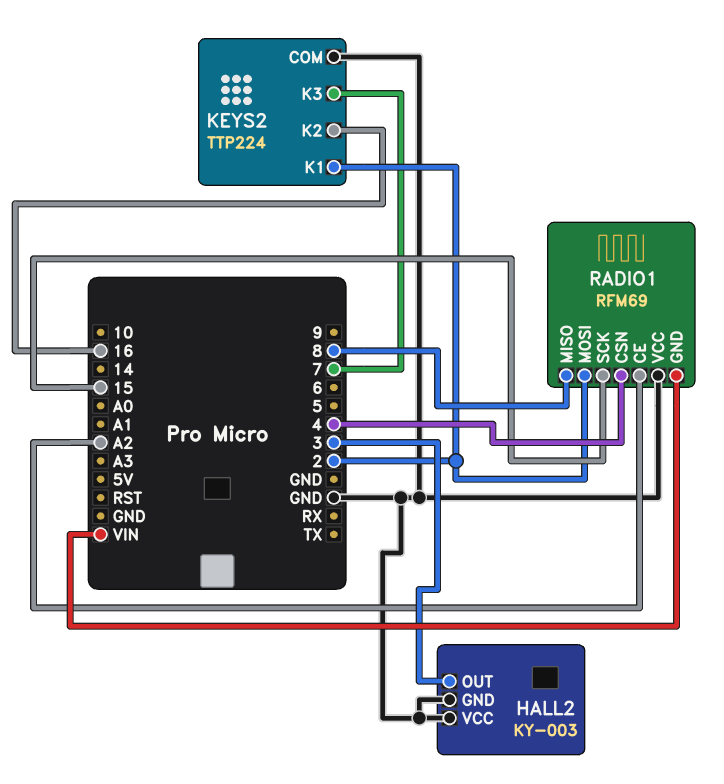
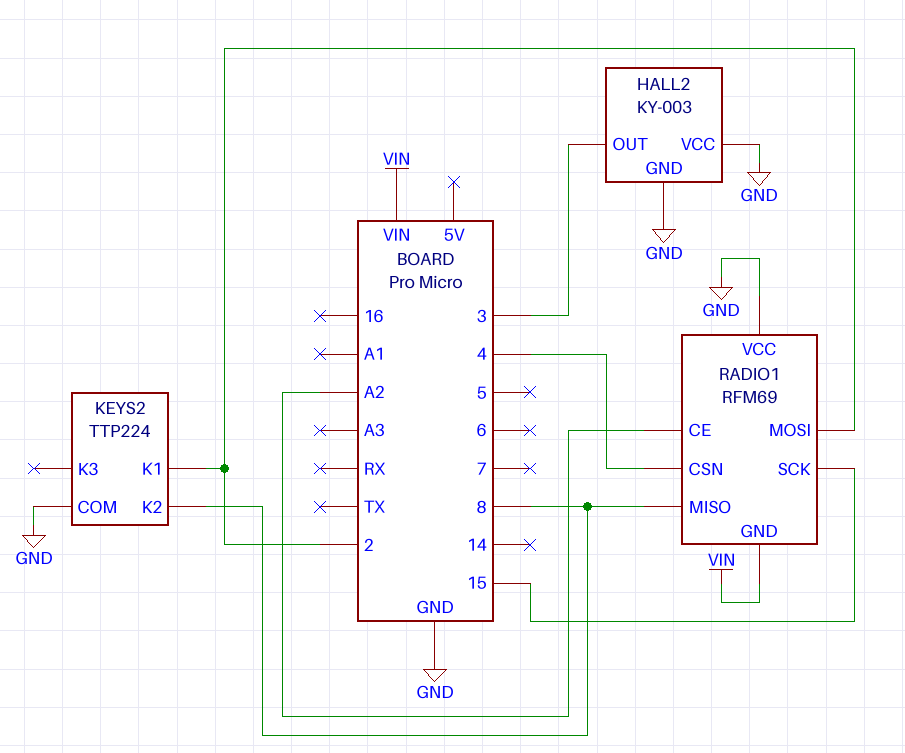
KEYS2 pin K2: 16 -> 8
KEYS2 pin K3: 7 -> none

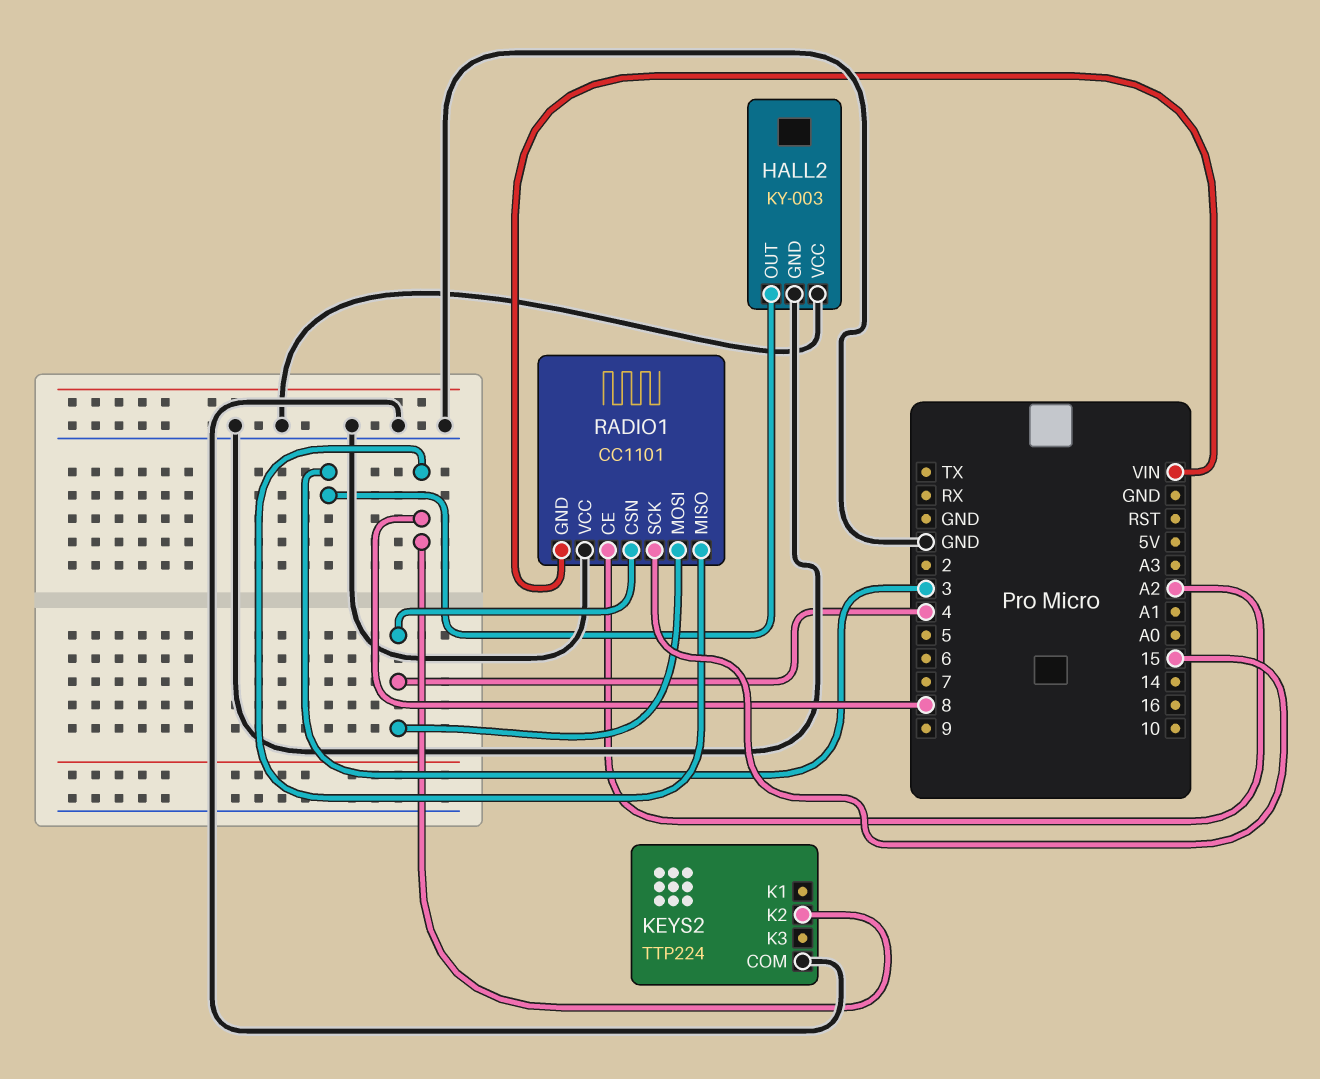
KEYS2 pin K1: 2 -> none
RADIO1: RFM69 -> CC1101
RADIO1 pin MOSI: 2 -> 4

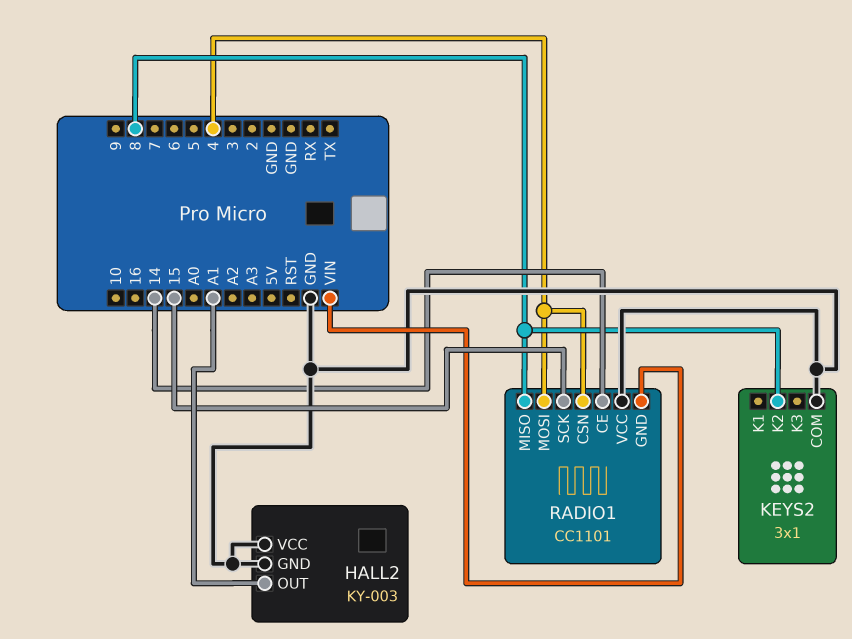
HALL2 pin OUT: 3 -> A1
KEYS2: TTP224 -> 3x1
RADIO1 pin CE: A2 -> 14

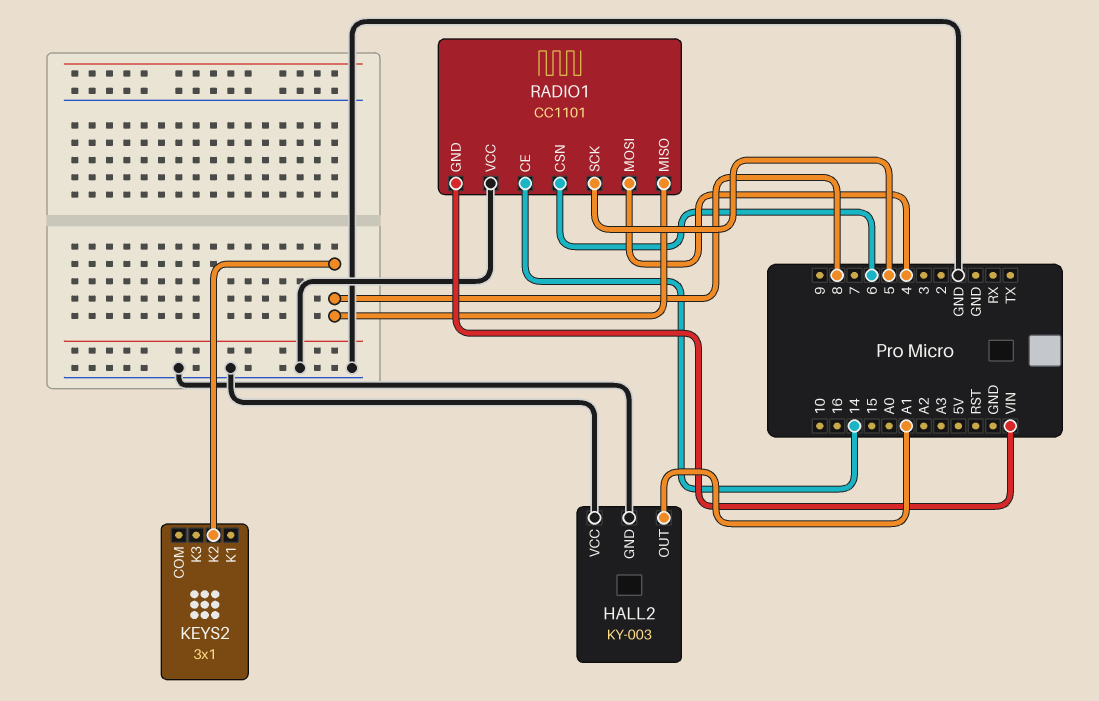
KEYS2 pin COM: GND -> none
RADIO1 pin CSN: 4 -> 6
RADIO1 pin SCK: 15 -> 5

